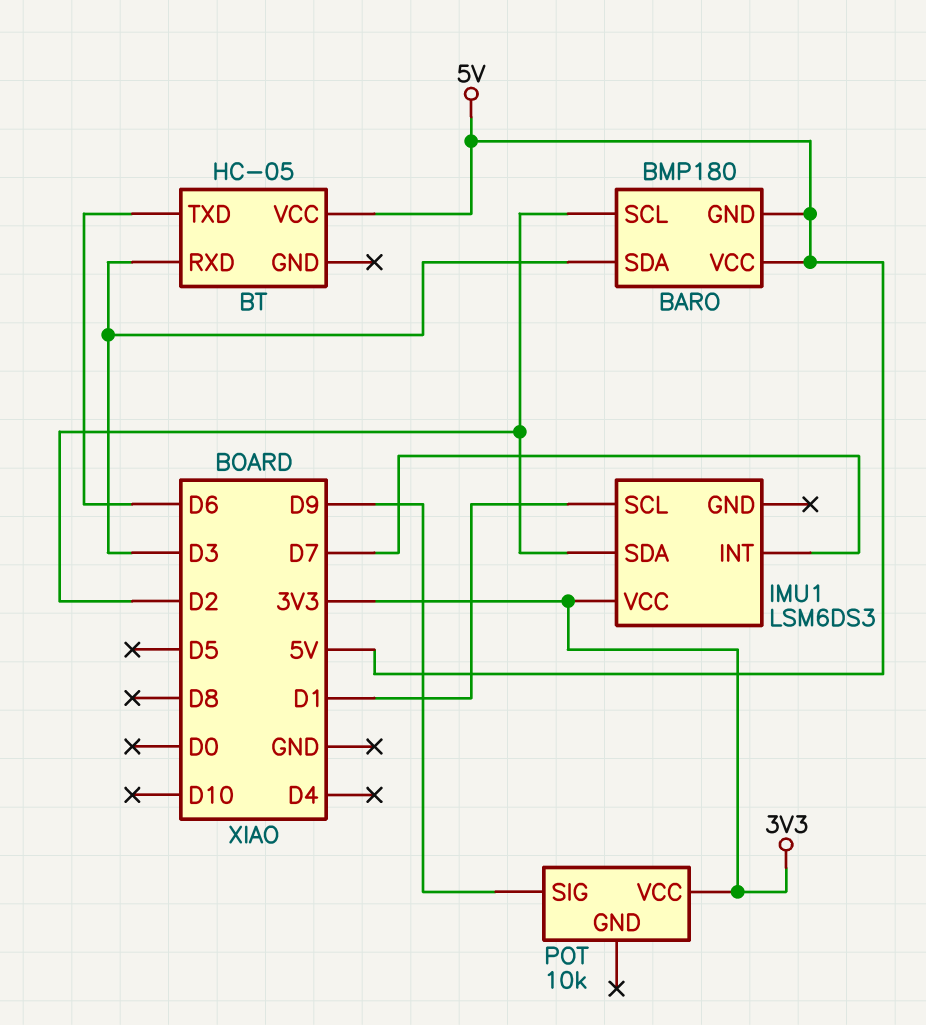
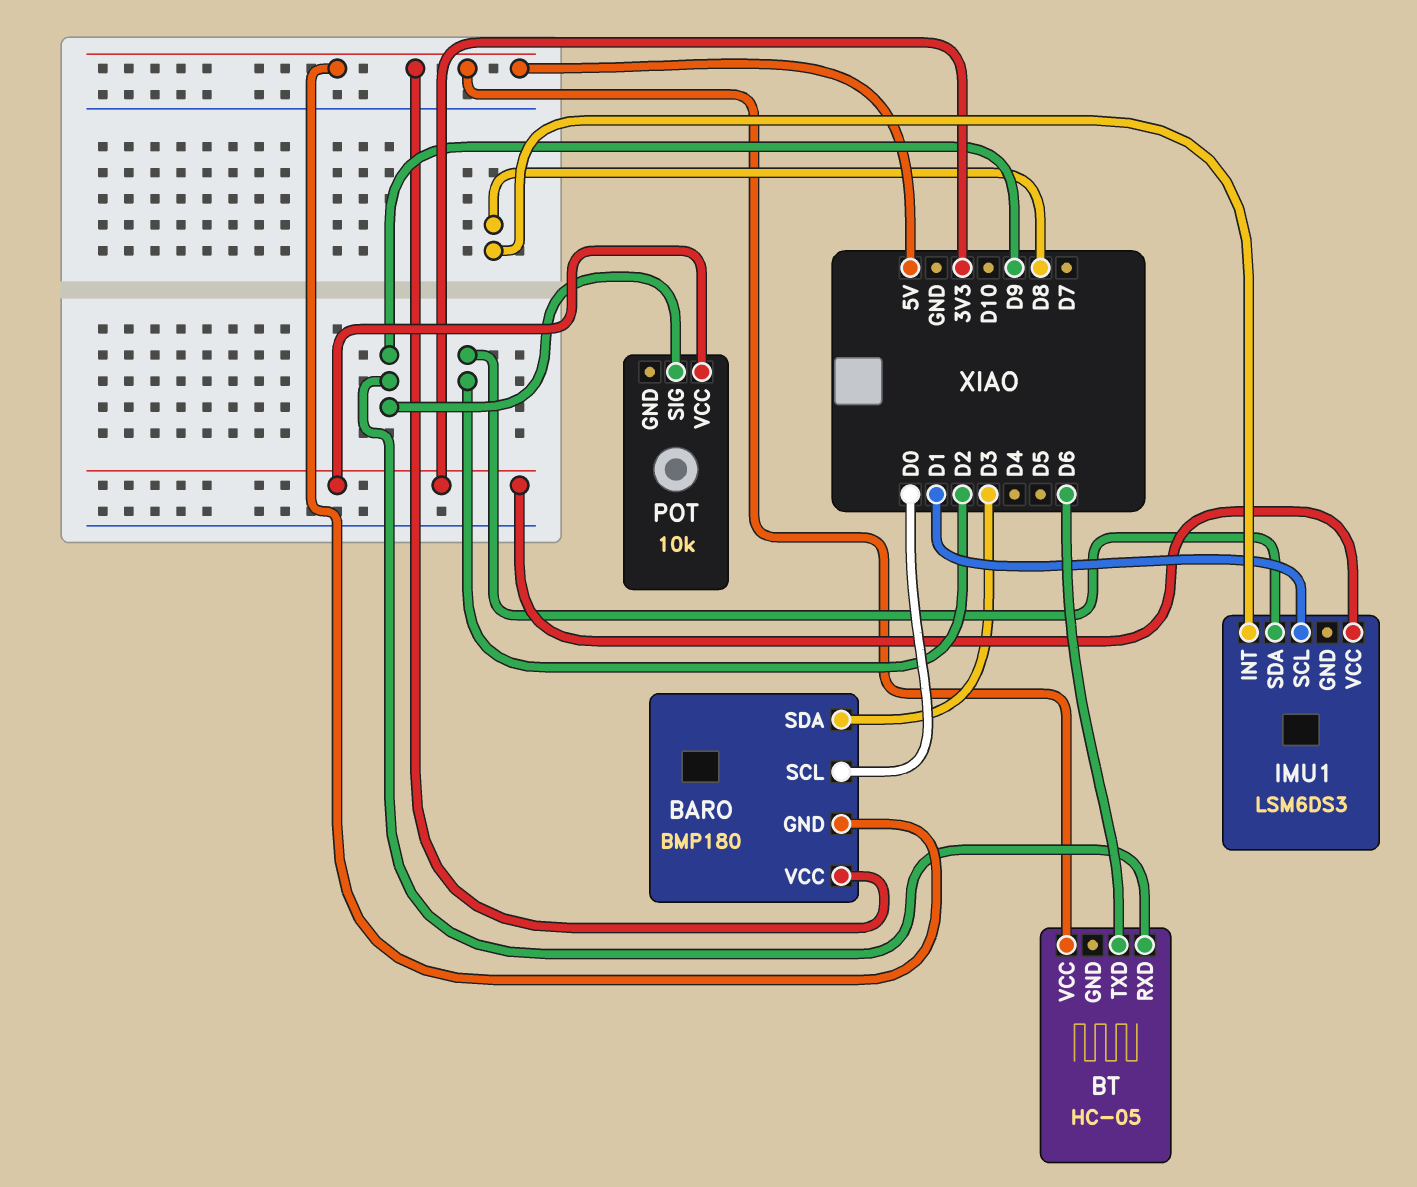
BARO pin SCL: D2 -> D0
BT pin RXD: D3 -> D9
IMU1 pin INT: D7 -> D8

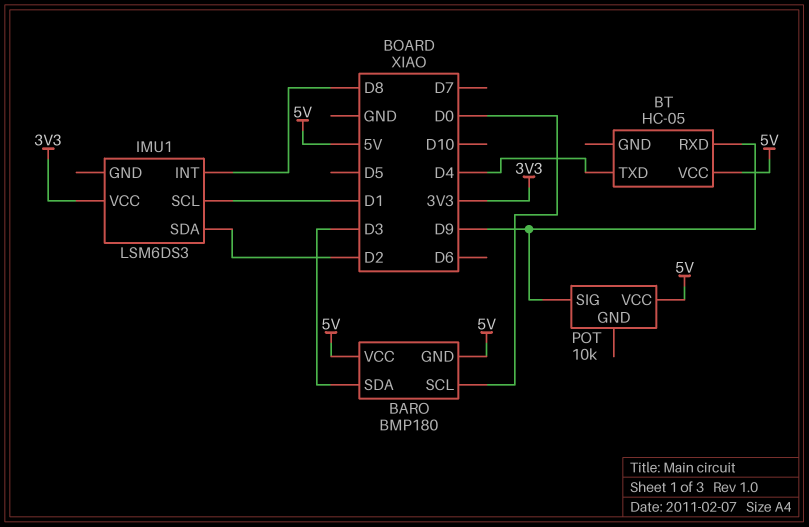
BT pin TXD: D6 -> D4
POT pin VCC: 3V3 -> 5V

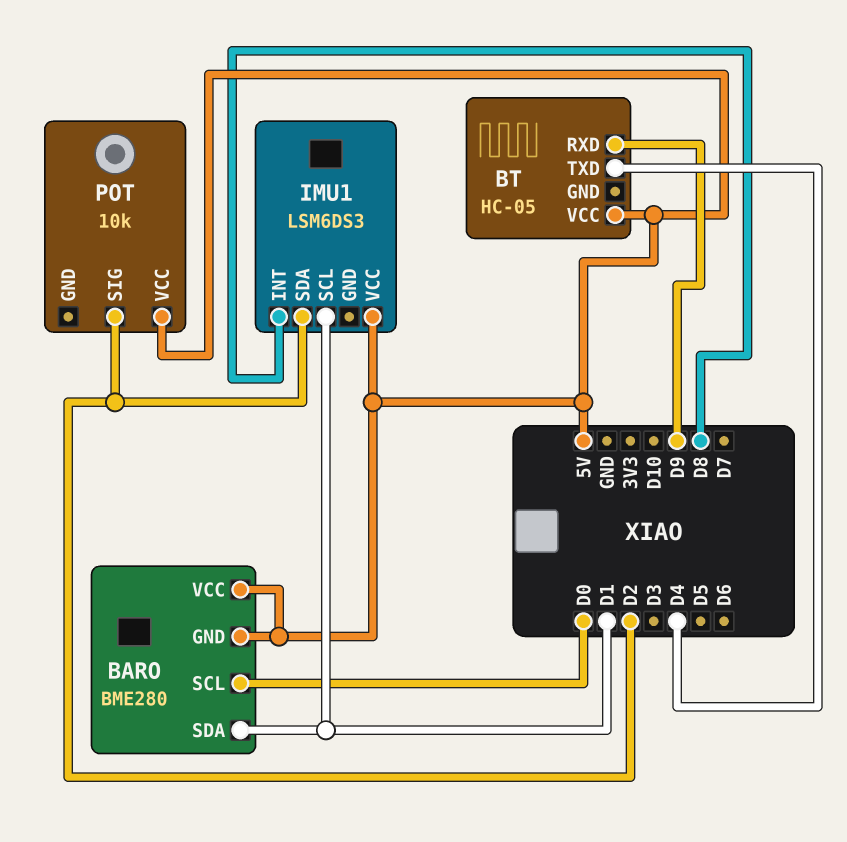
BARO: BMP180 -> BME280
BARO pin SDA: D3 -> D1
IMU1 pin VCC: 3V3 -> 5V
POT pin SIG: D9 -> D2

